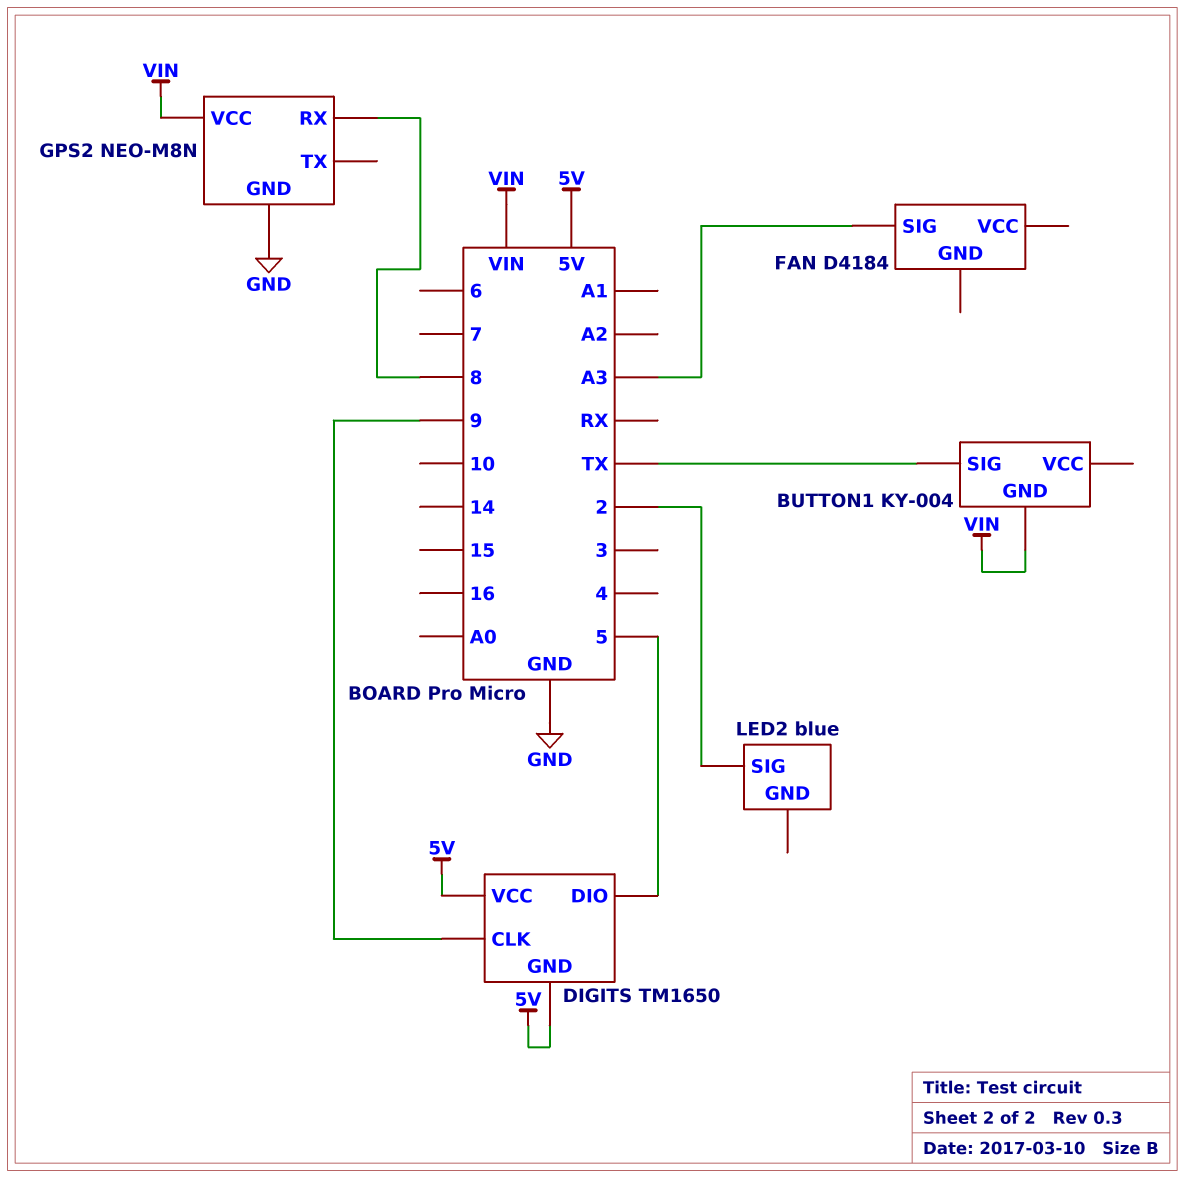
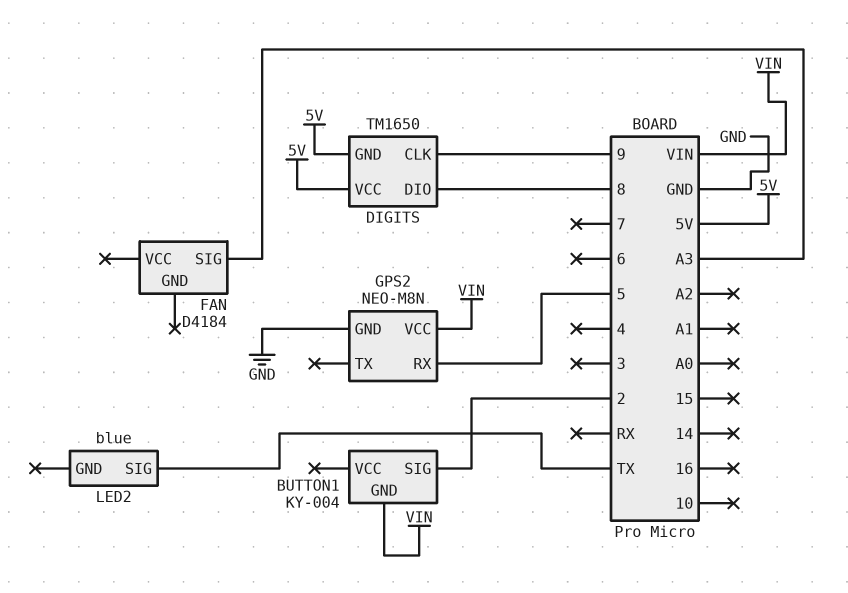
BUTTON1 pin SIG: TX -> 2
DIGITS pin DIO: 5 -> 8
GPS2 pin RX: 8 -> 5
LED2 pin SIG: 2 -> TX

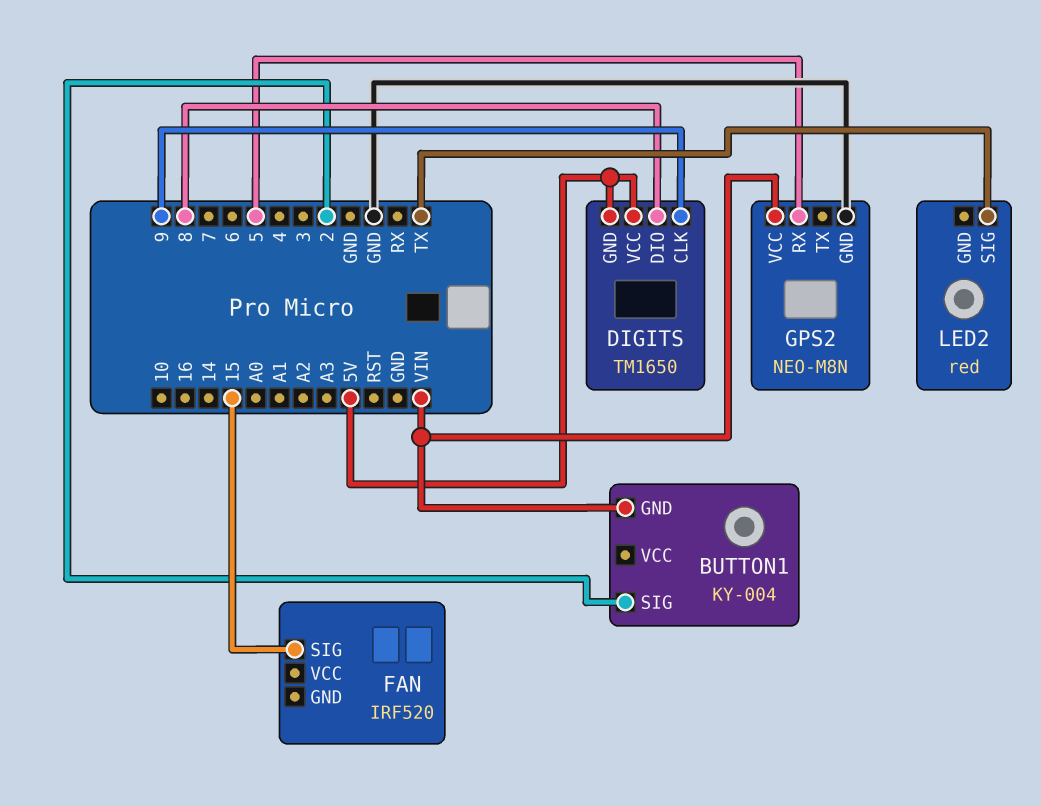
FAN: D4184 -> IRF520
FAN pin SIG: A3 -> 15
LED2: blue -> red

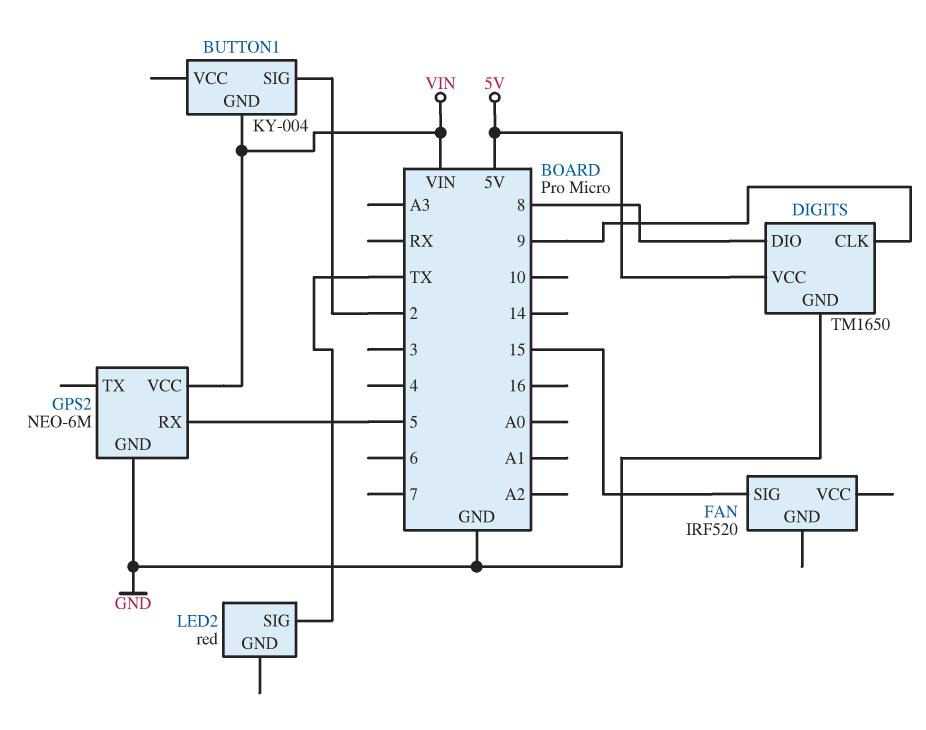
DIGITS pin GND: 5V -> GND
GPS2: NEO-M8N -> NEO-6M

